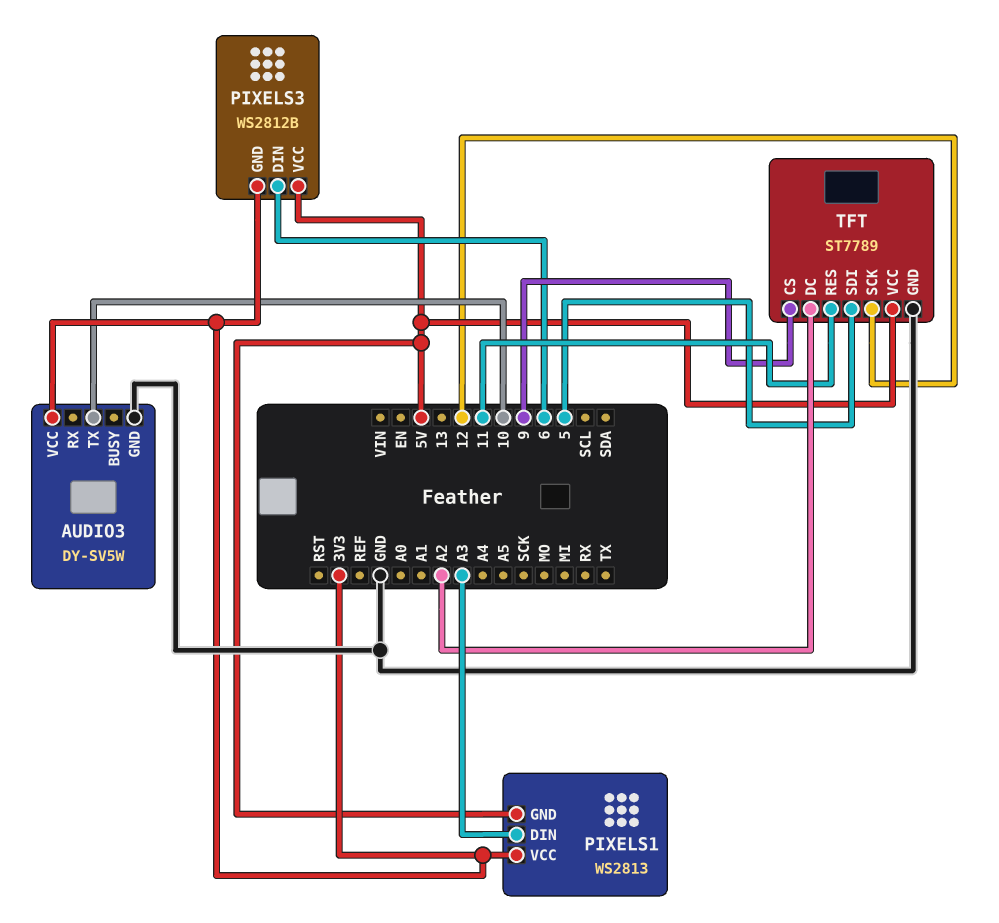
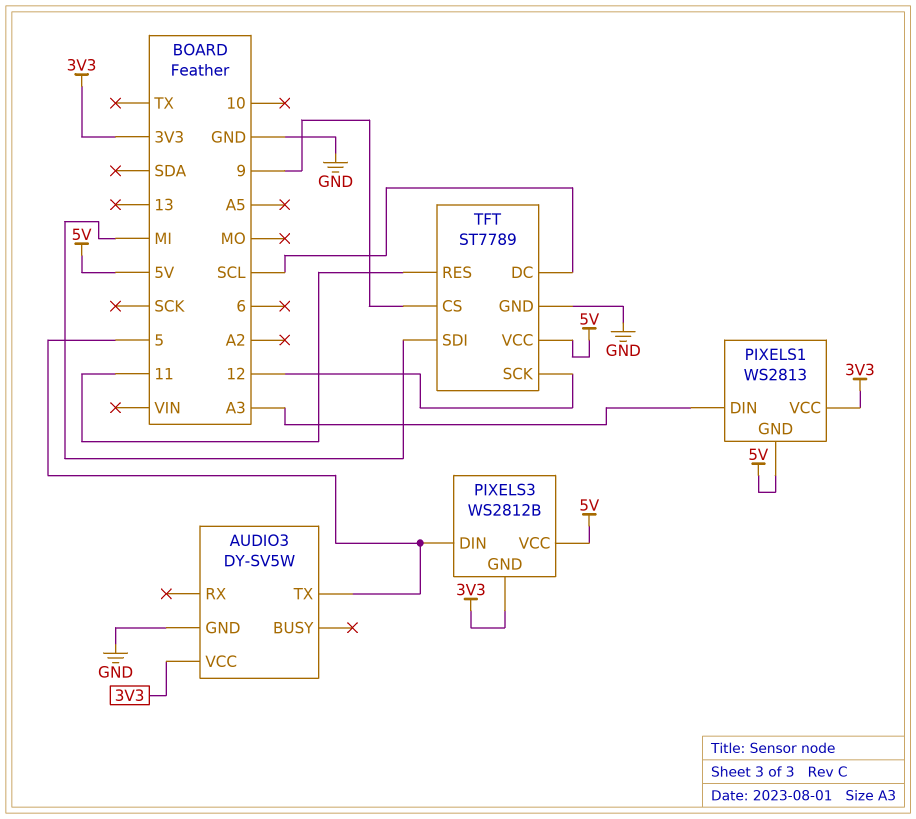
AUDIO3 pin TX: 10 -> 5
PIXELS3 pin DIN: 6 -> 5
TFT pin DC: A2 -> SCL
TFT pin SDI: 5 -> MI

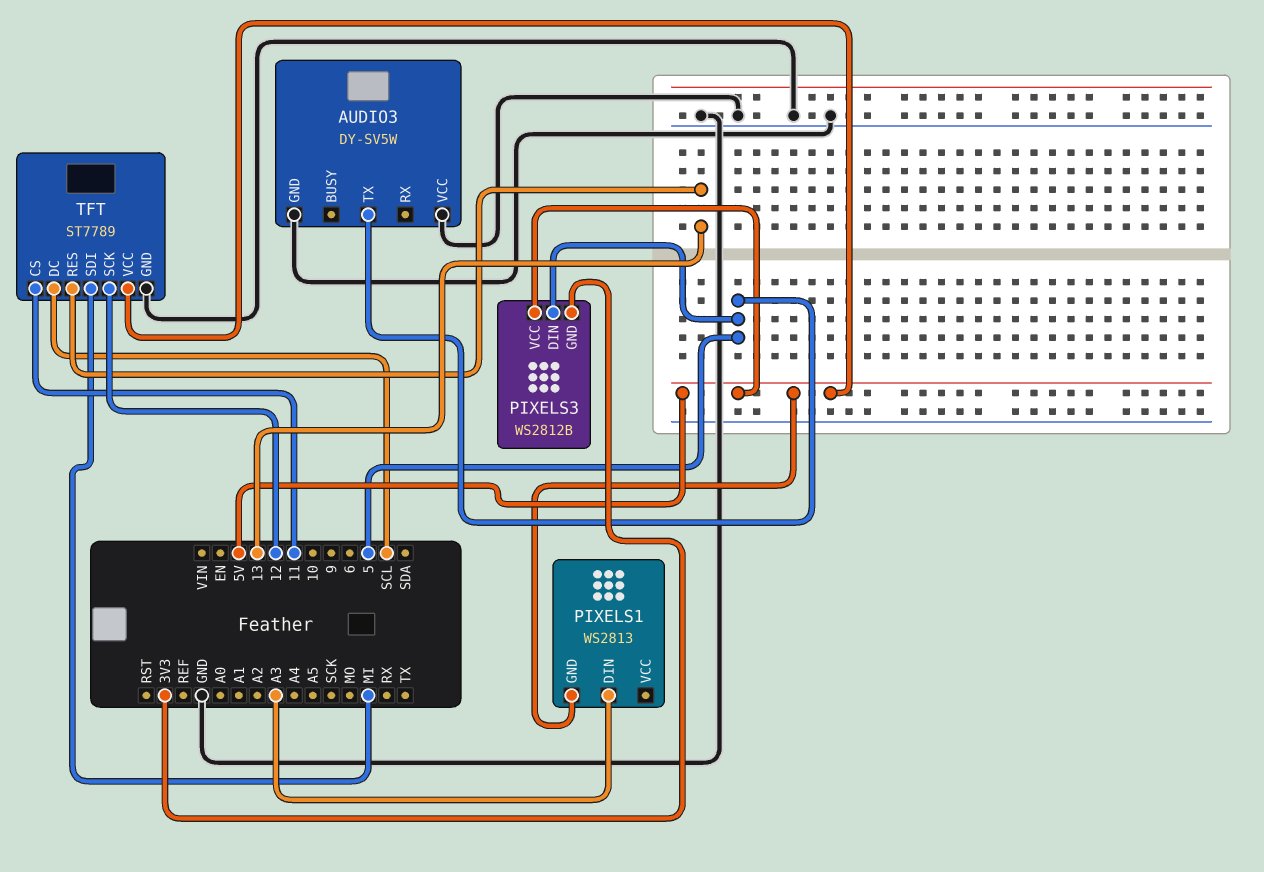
AUDIO3 pin VCC: 3V3 -> GND
PIXELS1 pin VCC: 3V3 -> none
TFT pin CS: 9 -> 11
TFT pin RES: 11 -> 13

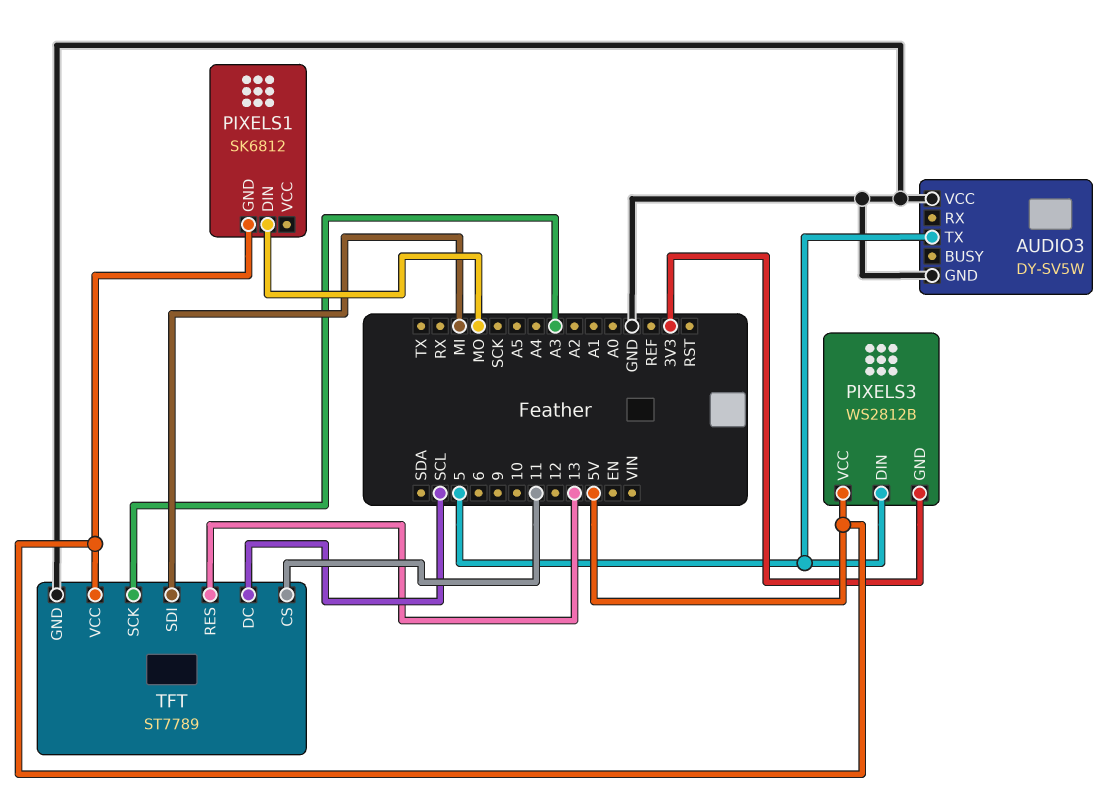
PIXELS1: WS2813 -> SK6812
PIXELS1 pin DIN: A3 -> MO
TFT pin SCK: 12 -> A3

